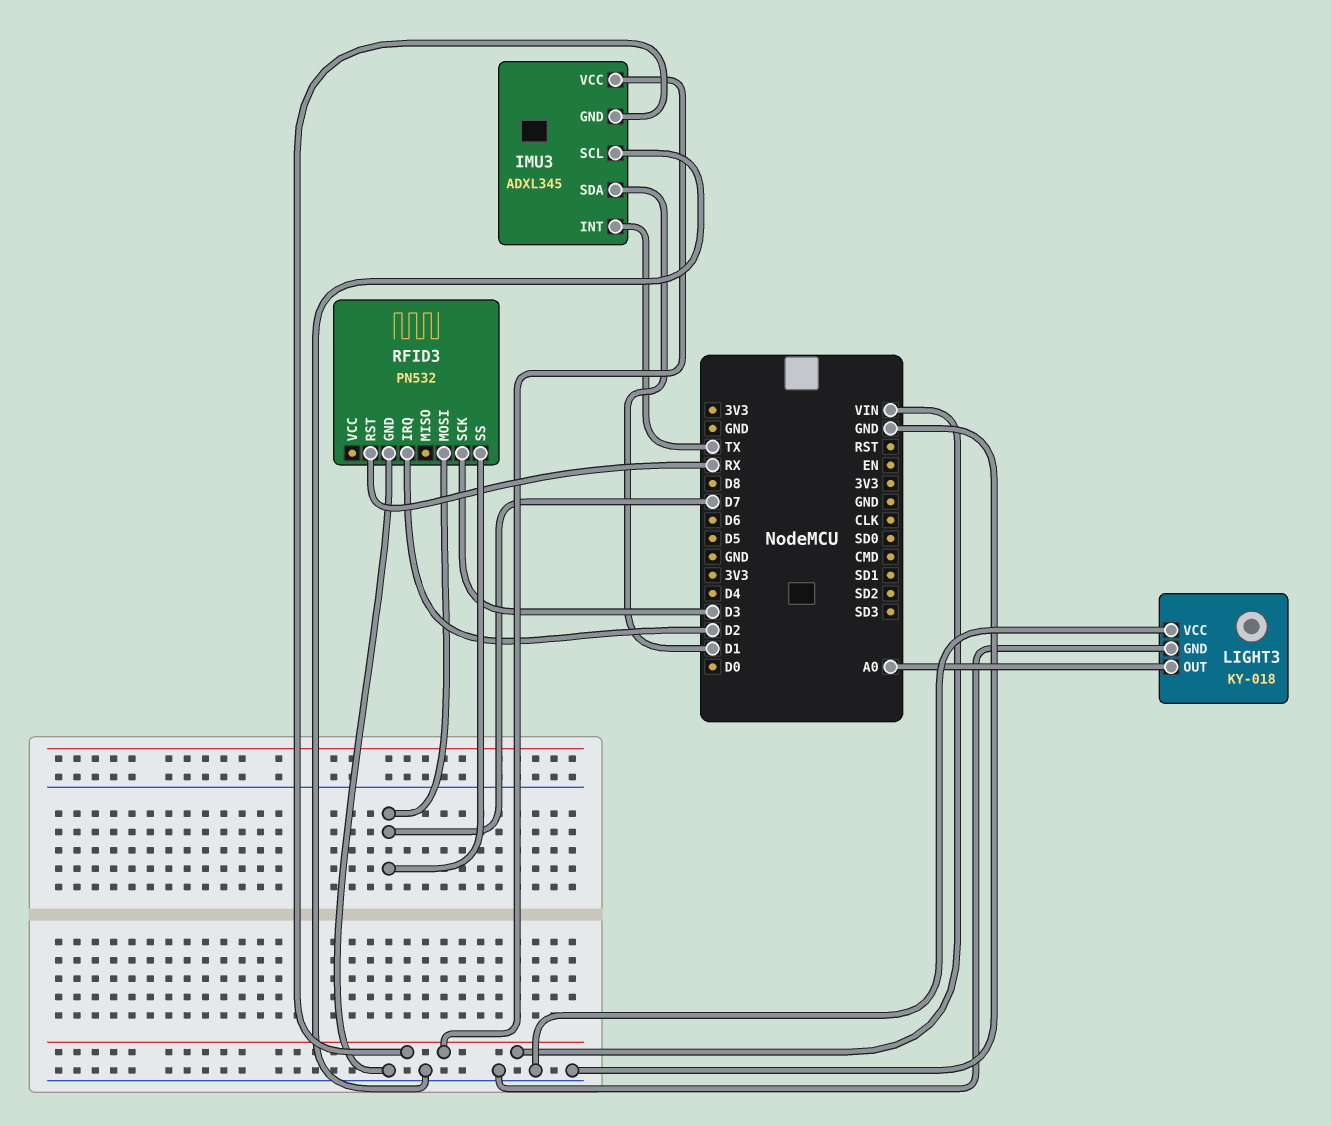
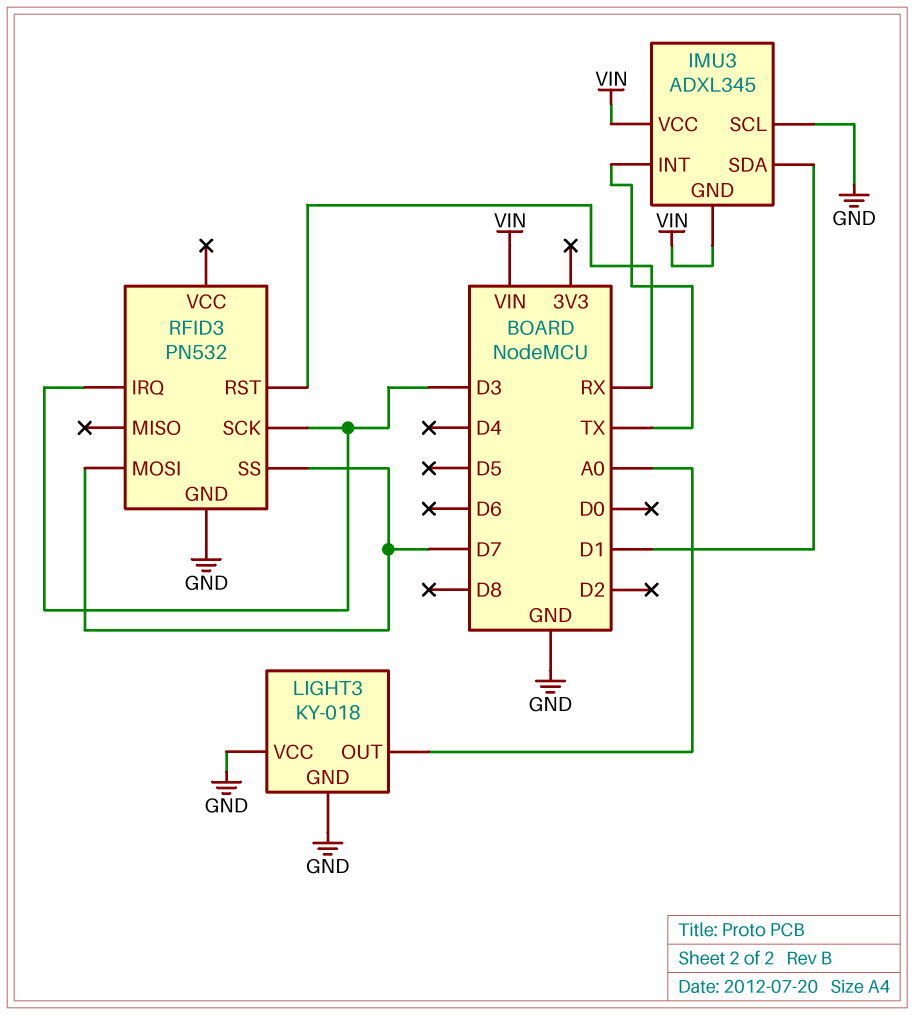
RFID3 pin IRQ: D2 -> D3

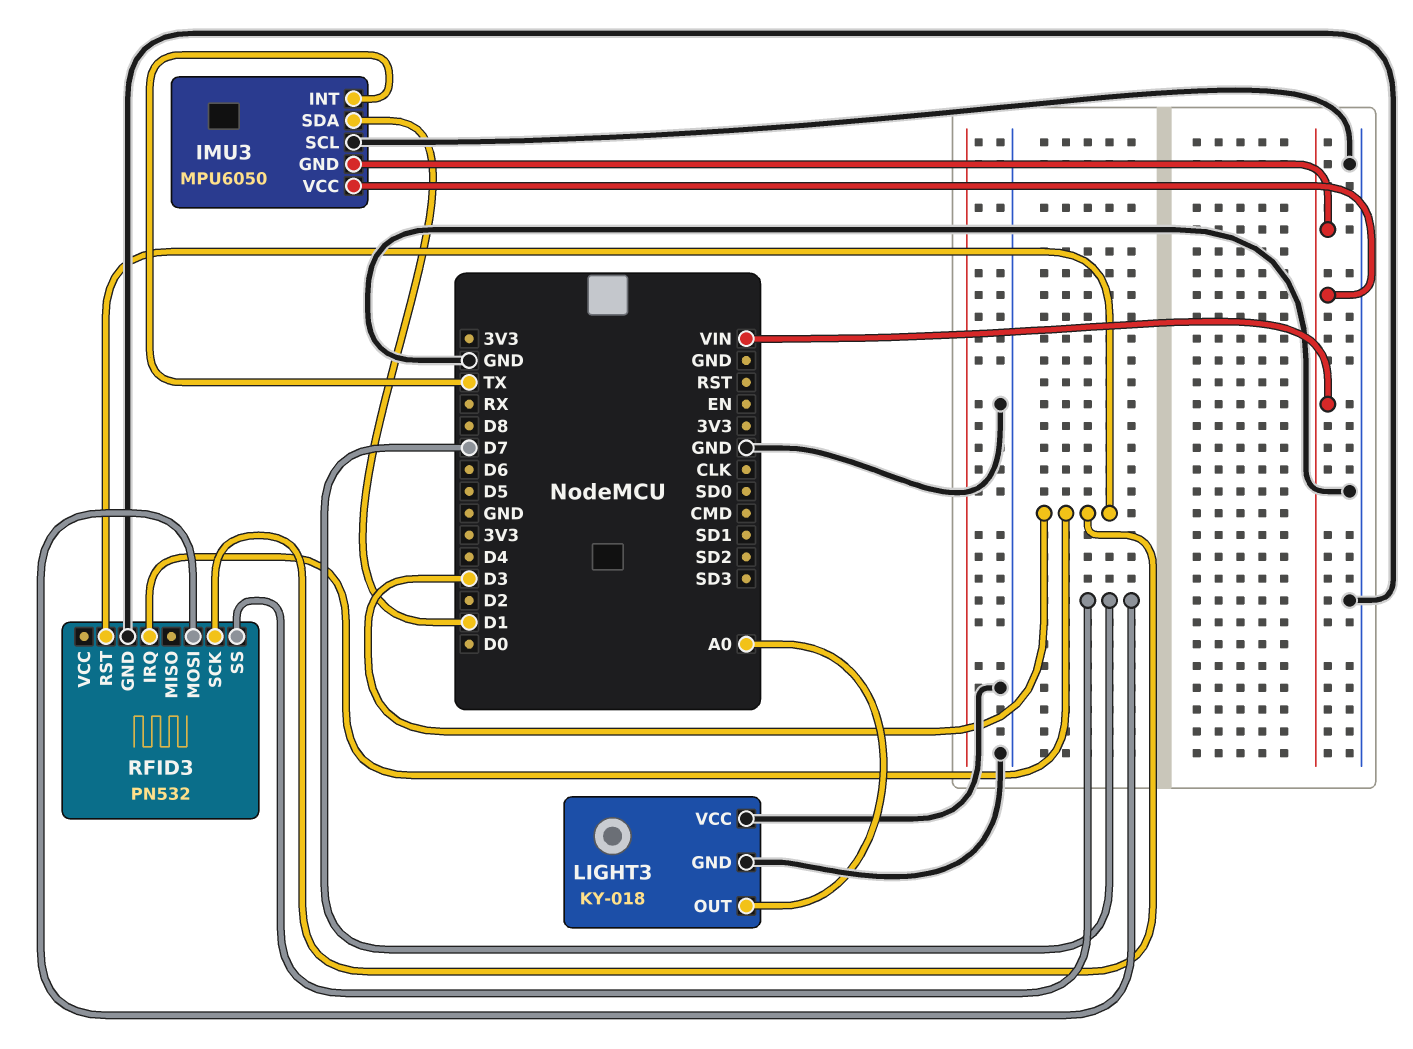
IMU3: ADXL345 -> MPU6050
RFID3 pin RST: RX -> D3

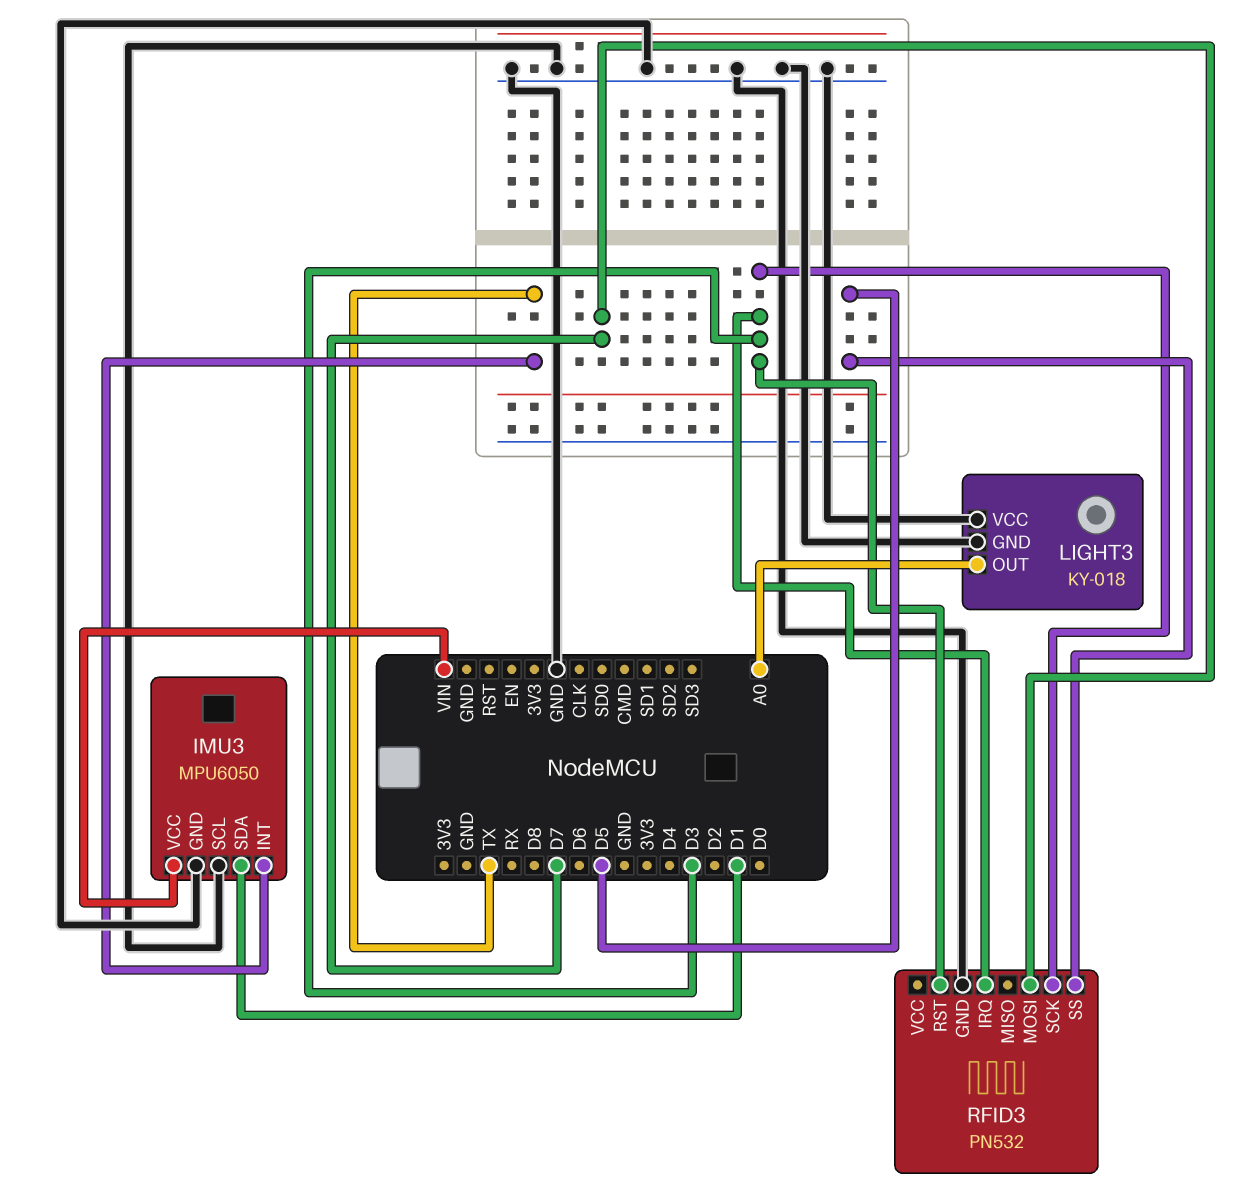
IMU3 pin GND: VIN -> GND
RFID3 pin SS: D7 -> D5

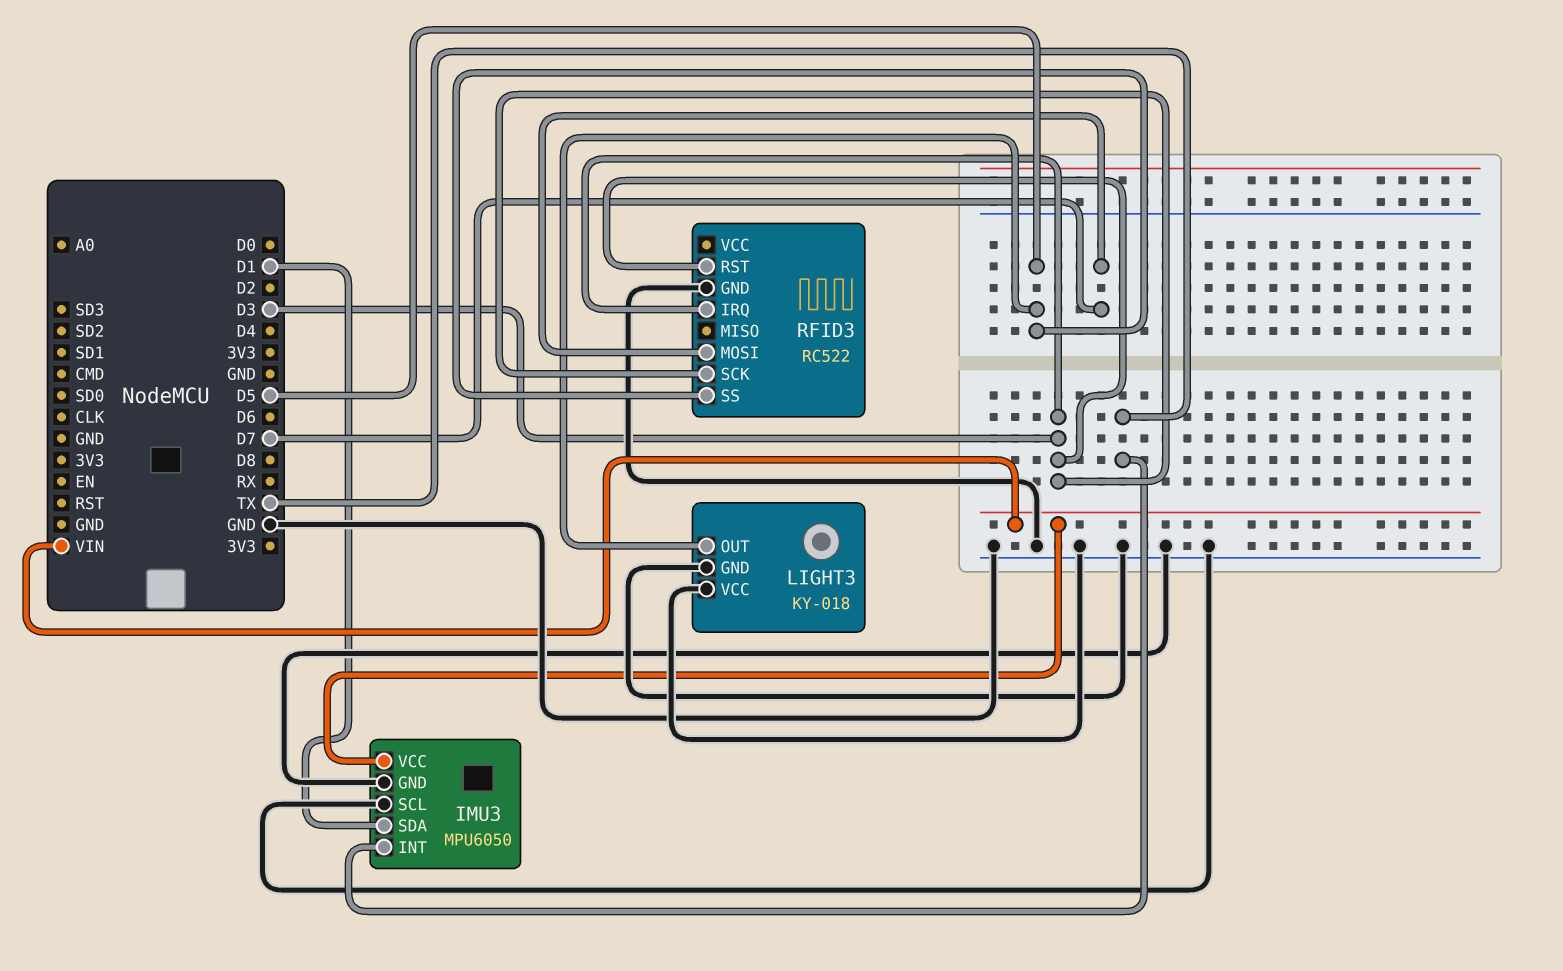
LIGHT3 pin OUT: A0 -> D5
RFID3: PN532 -> RC522

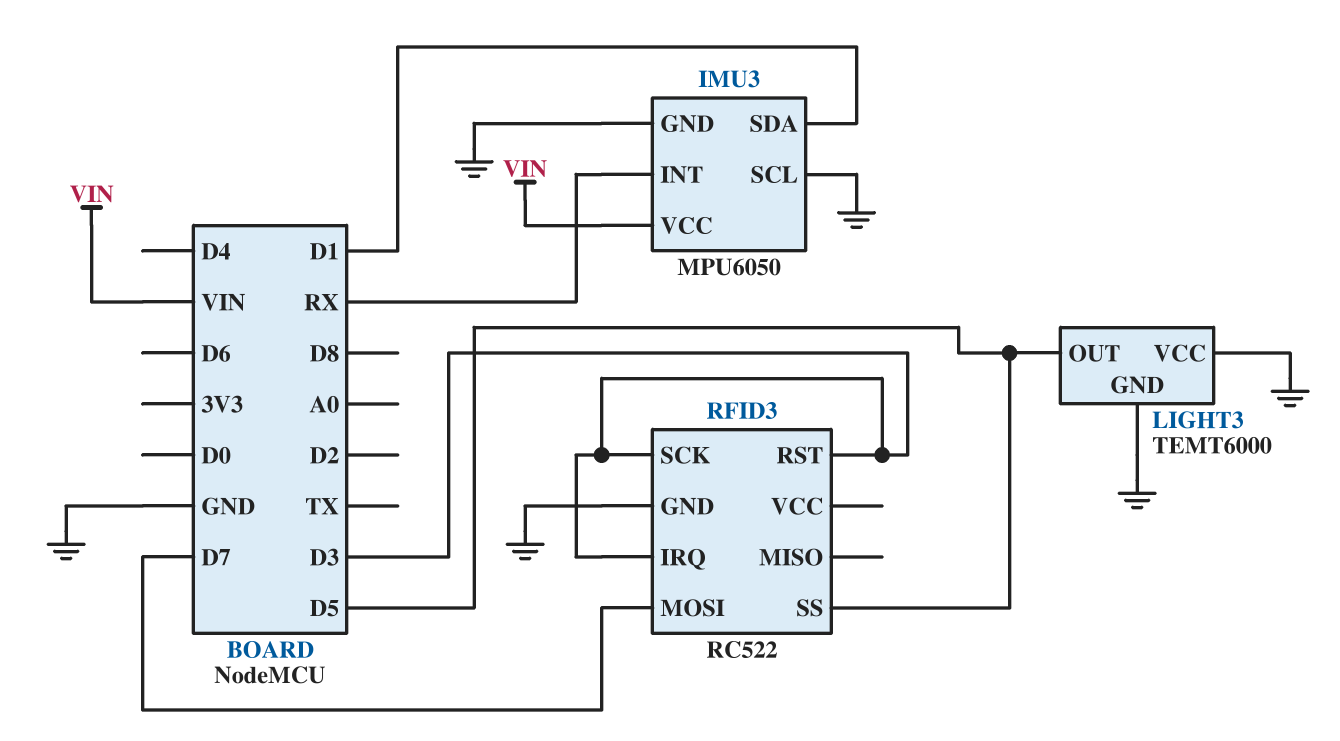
IMU3 pin INT: TX -> RX
LIGHT3: KY-018 -> TEMT6000

